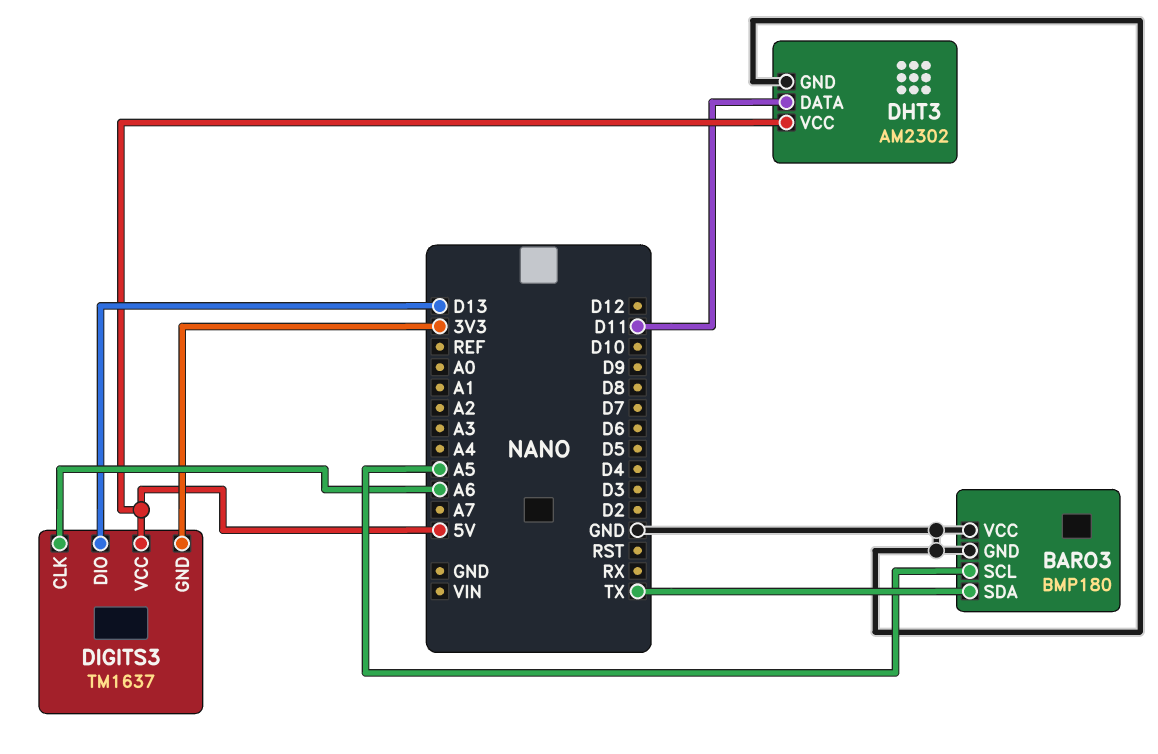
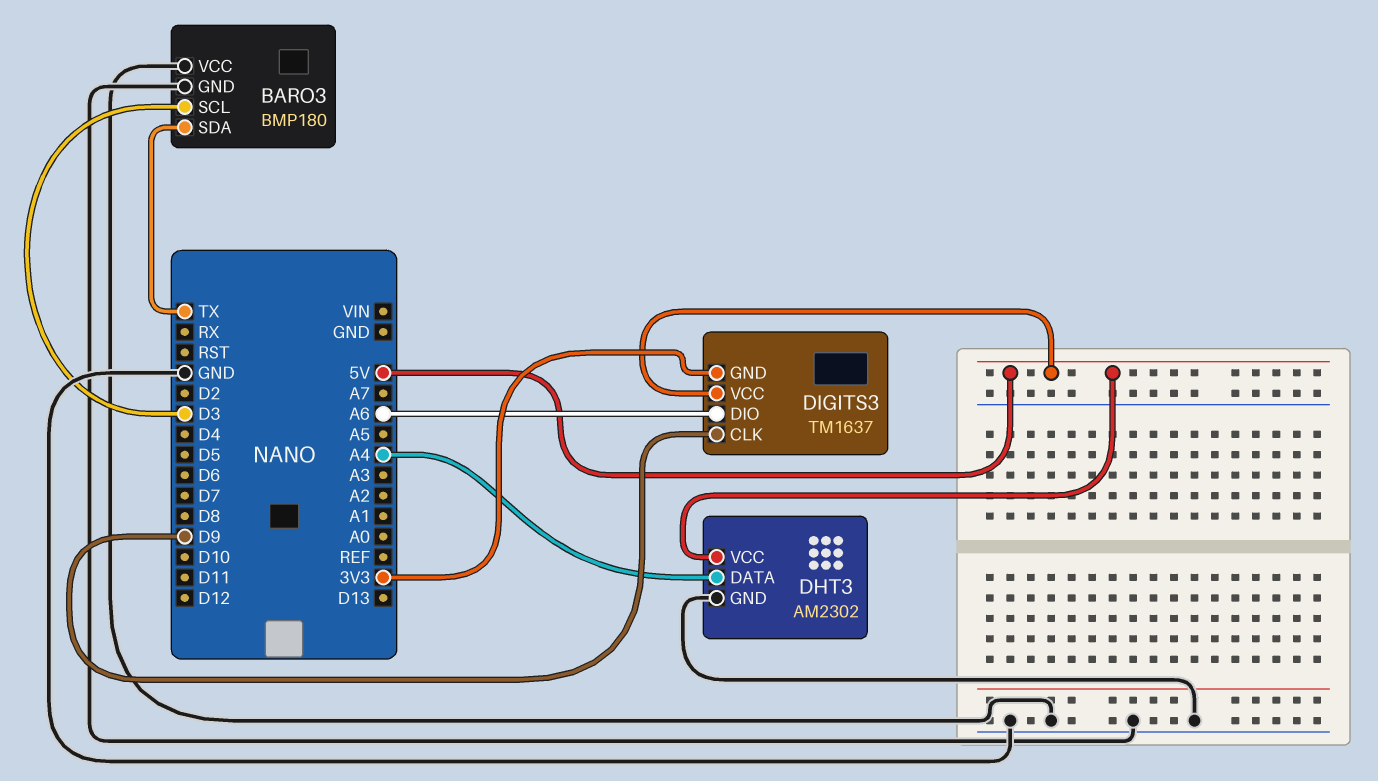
BARO3 pin SCL: A5 -> D3
DHT3 pin DATA: D11 -> A4
DIGITS3 pin CLK: A6 -> D9
DIGITS3 pin DIO: D13 -> A6

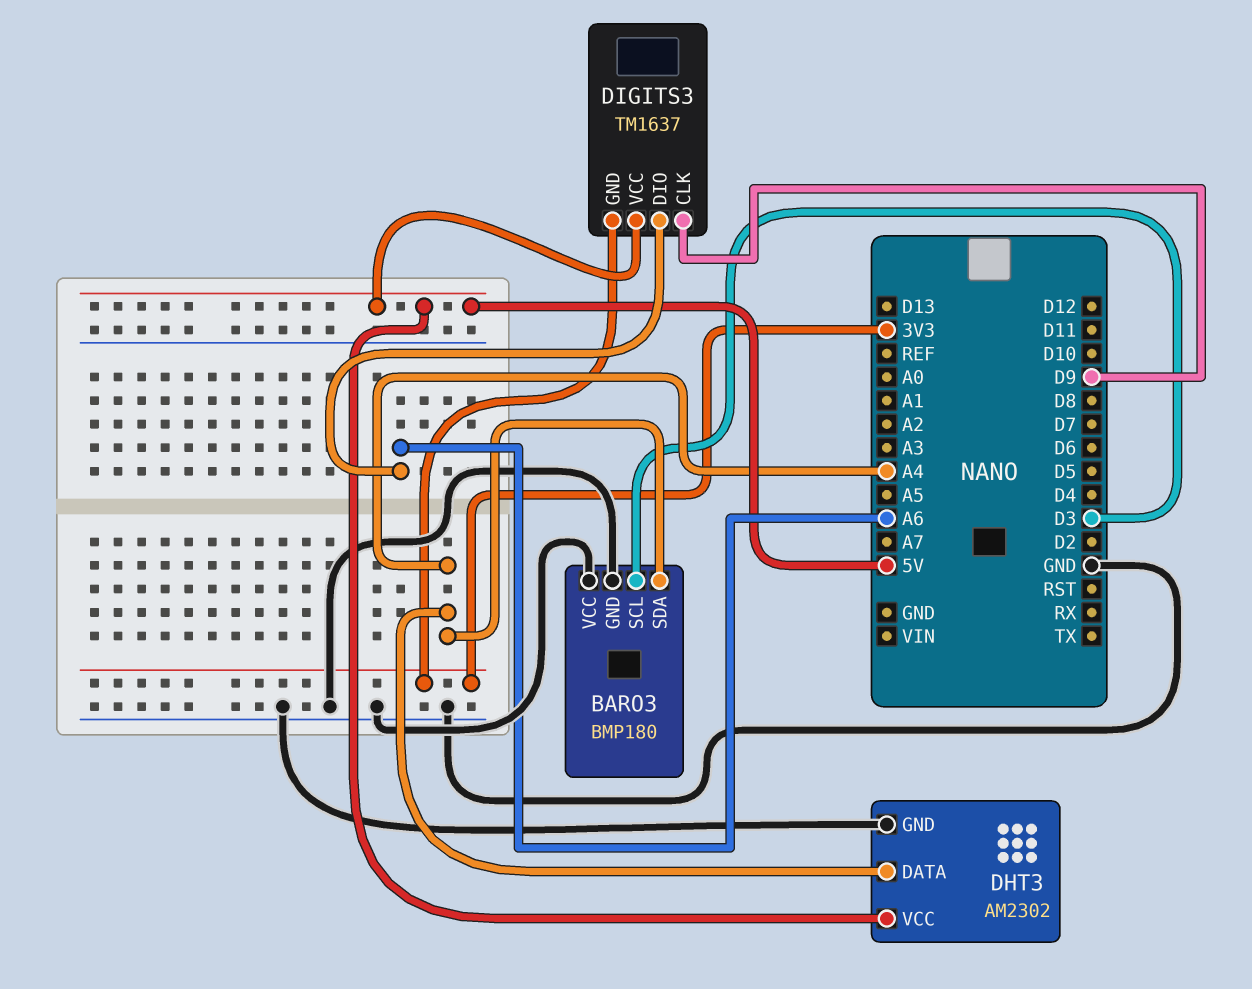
BARO3 pin SDA: TX -> A4

